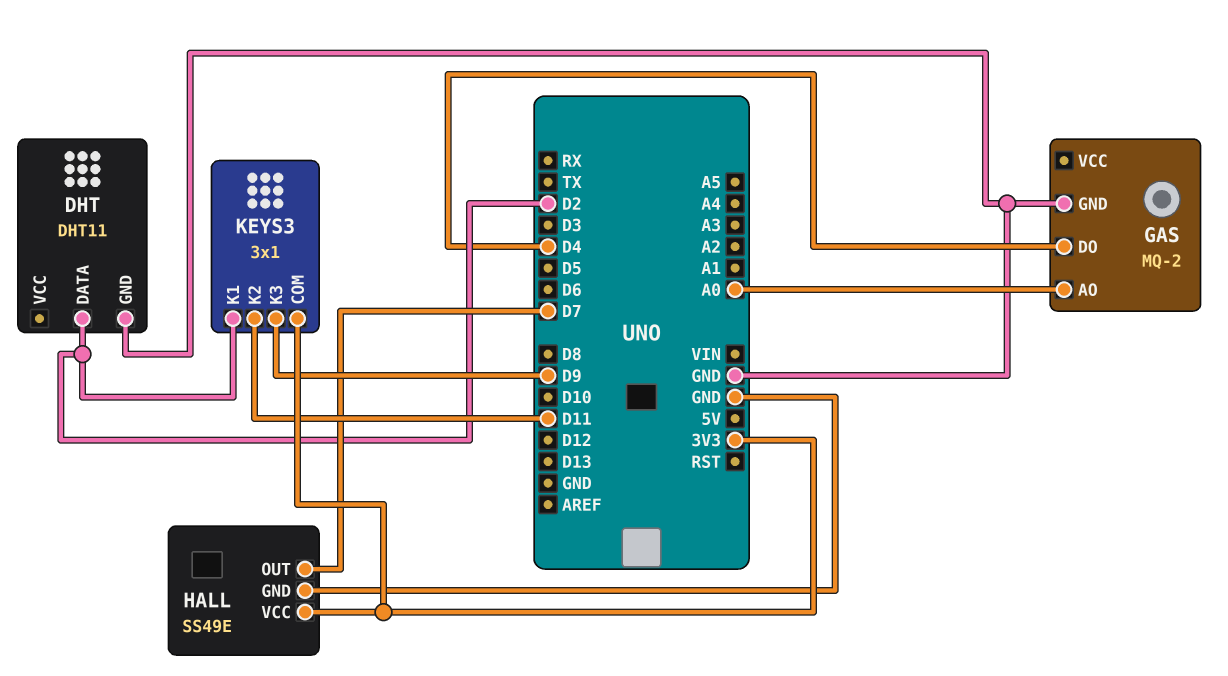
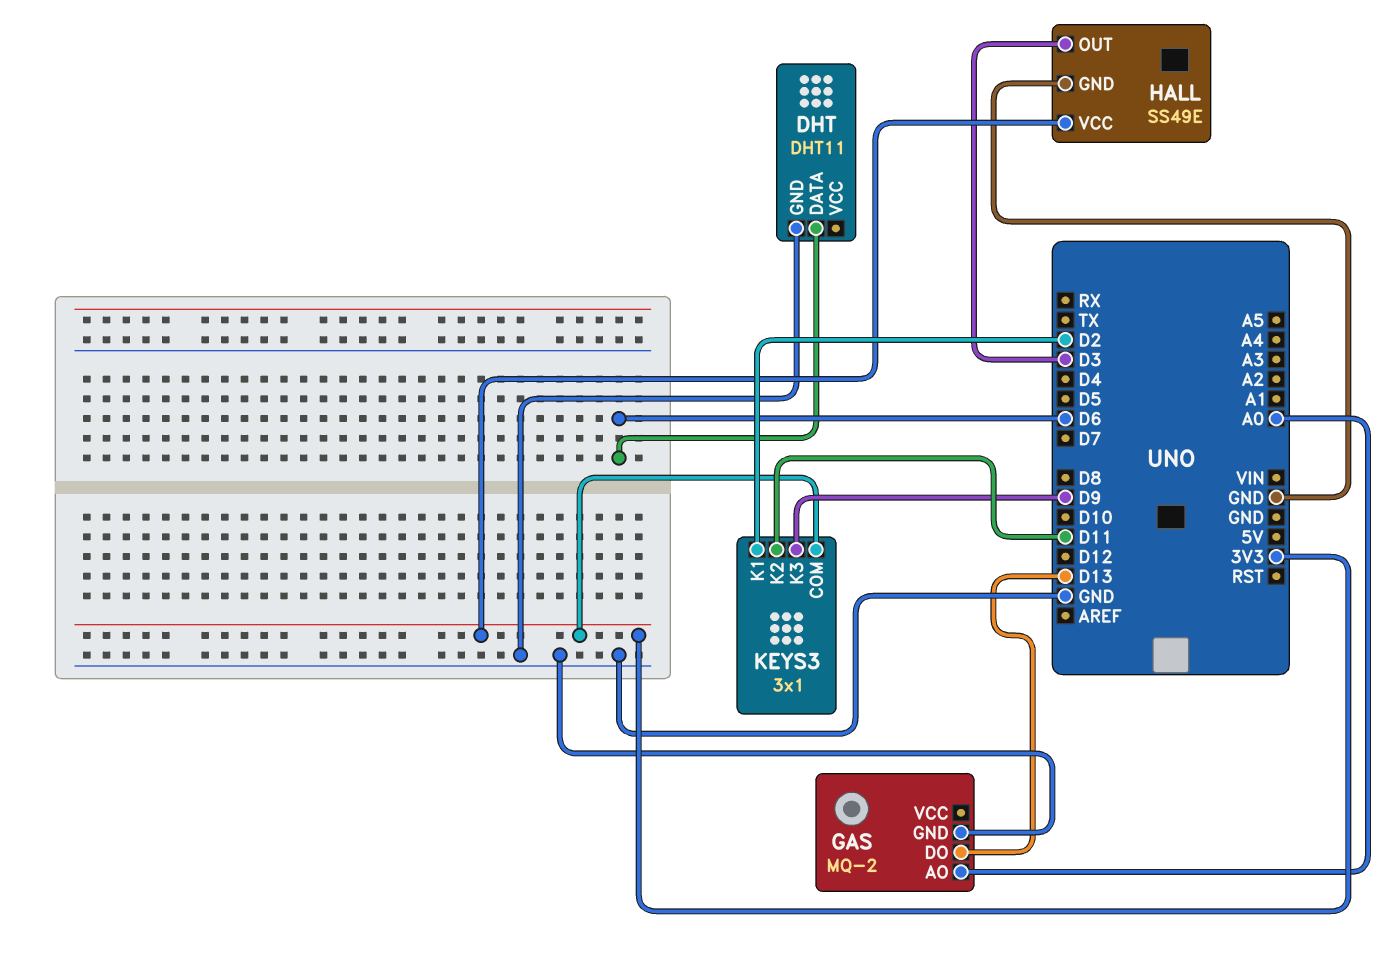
DHT pin DATA: D2 -> D6
GAS pin DO: D4 -> D13
HALL pin OUT: D7 -> D3

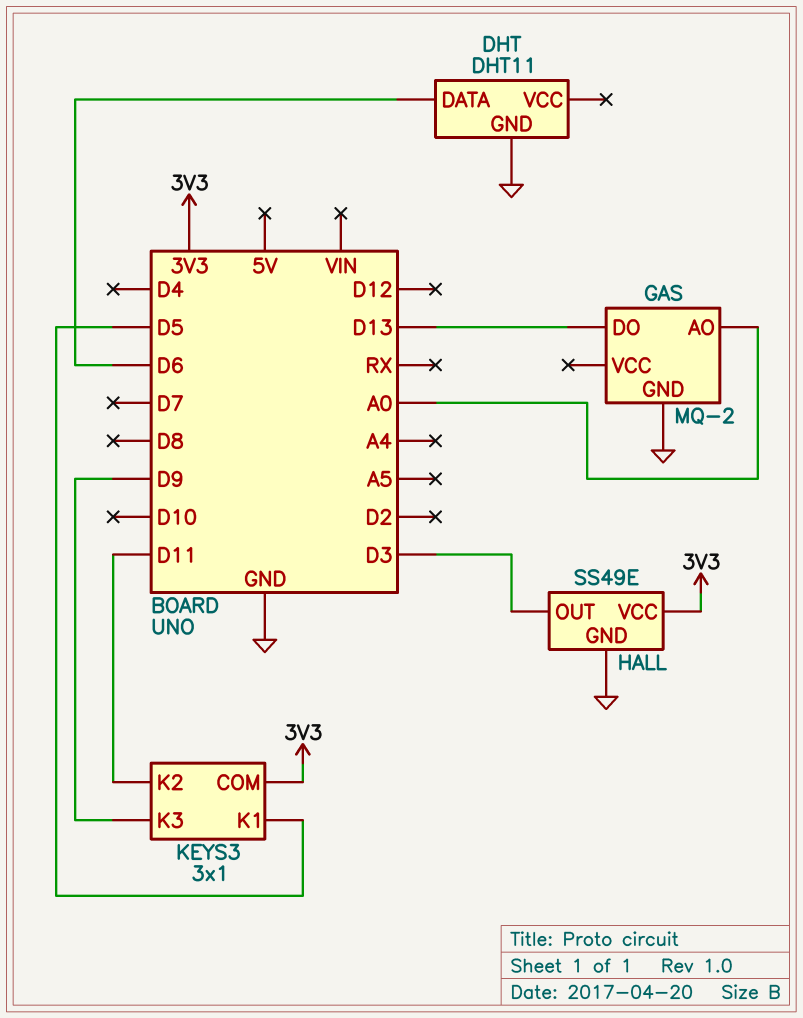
KEYS3 pin K1: D2 -> D5

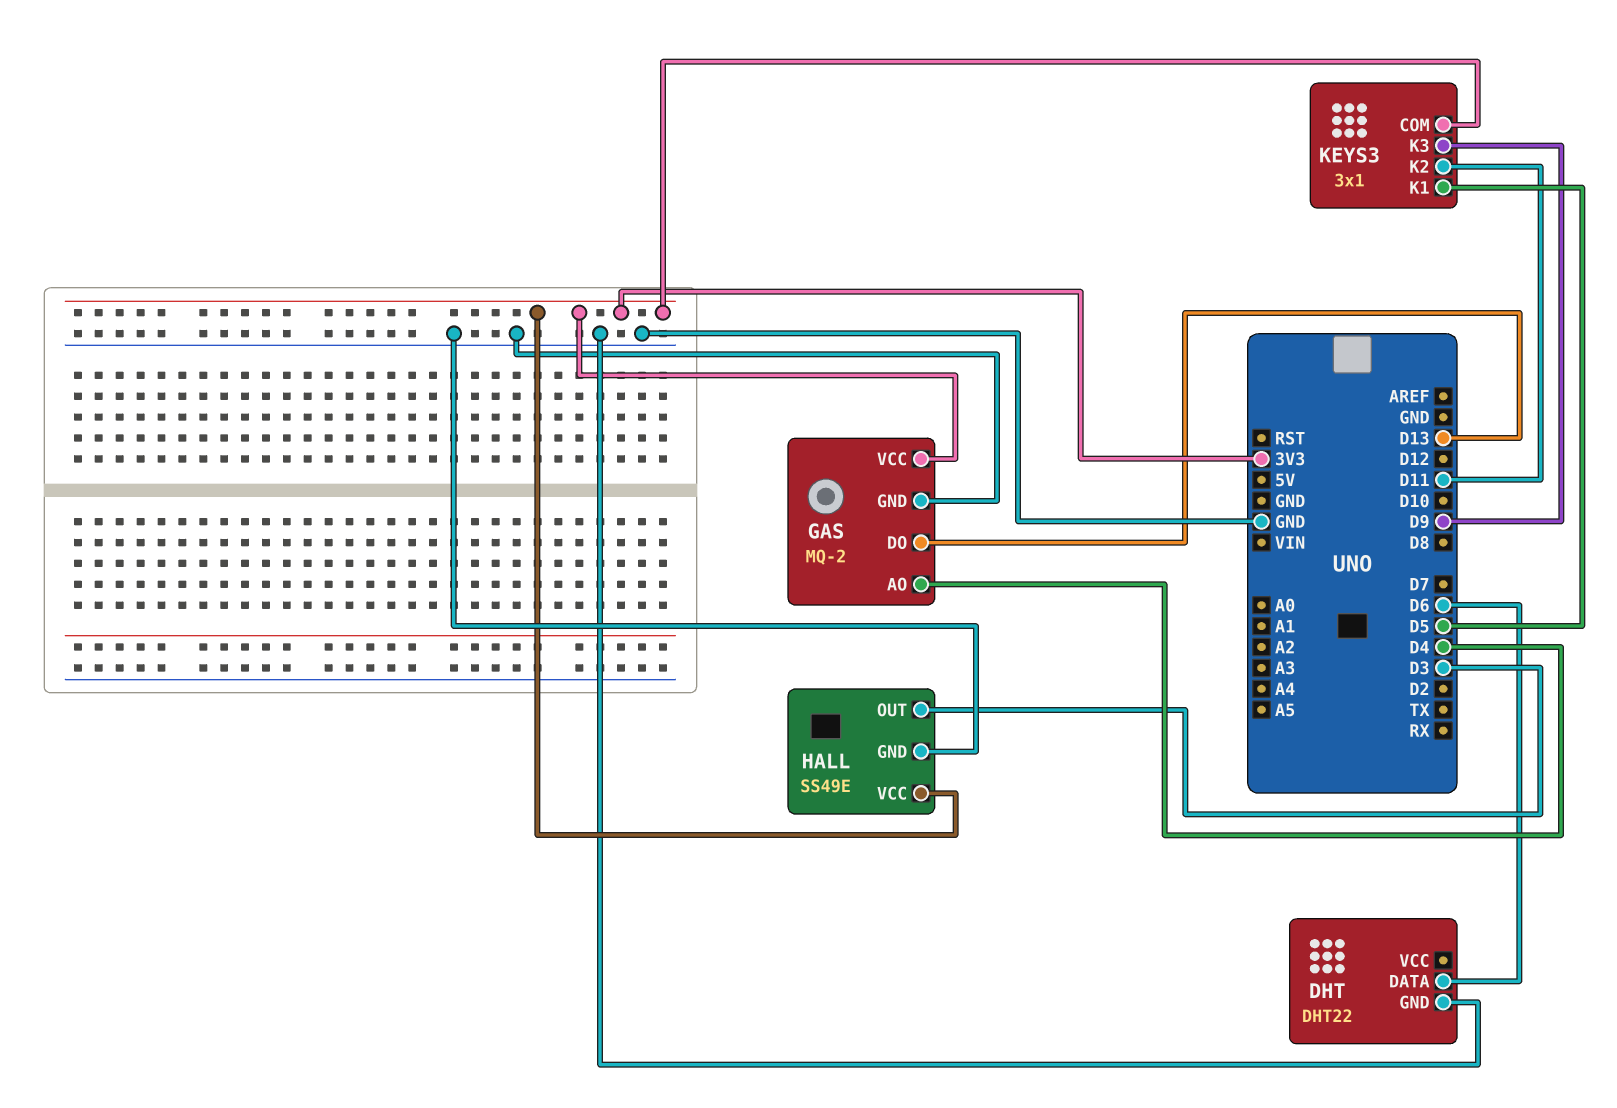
DHT: DHT11 -> DHT22
GAS pin AO: A0 -> D4
GAS pin VCC: none -> 3V3

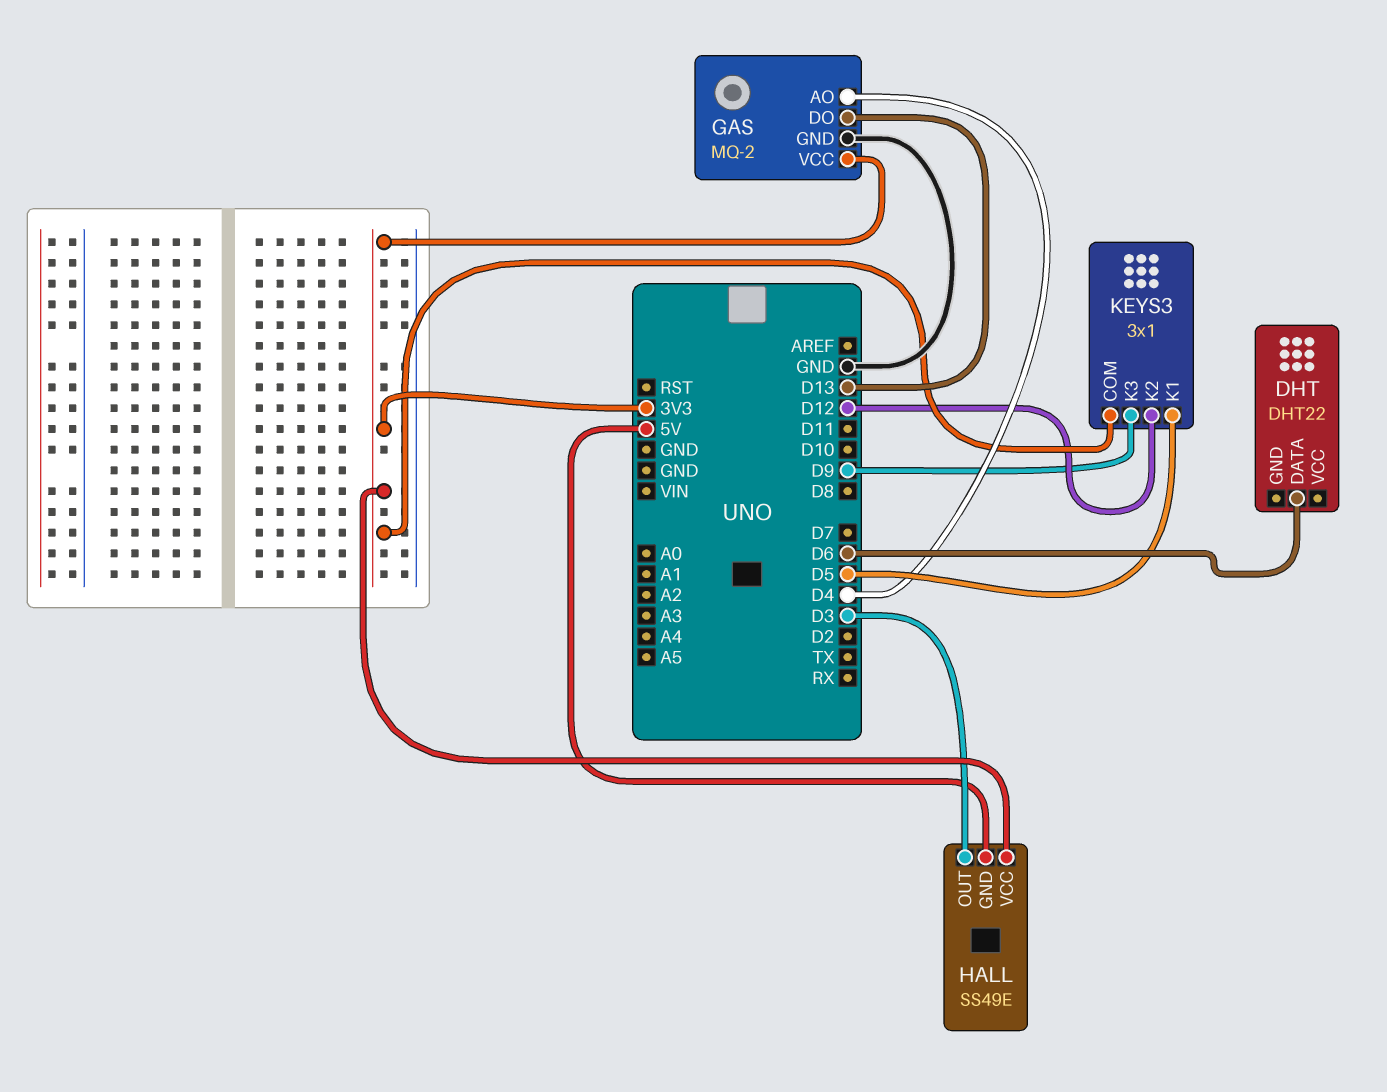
DHT pin GND: GND -> none
HALL pin GND: GND -> 5V
KEYS3 pin K2: D11 -> D12

